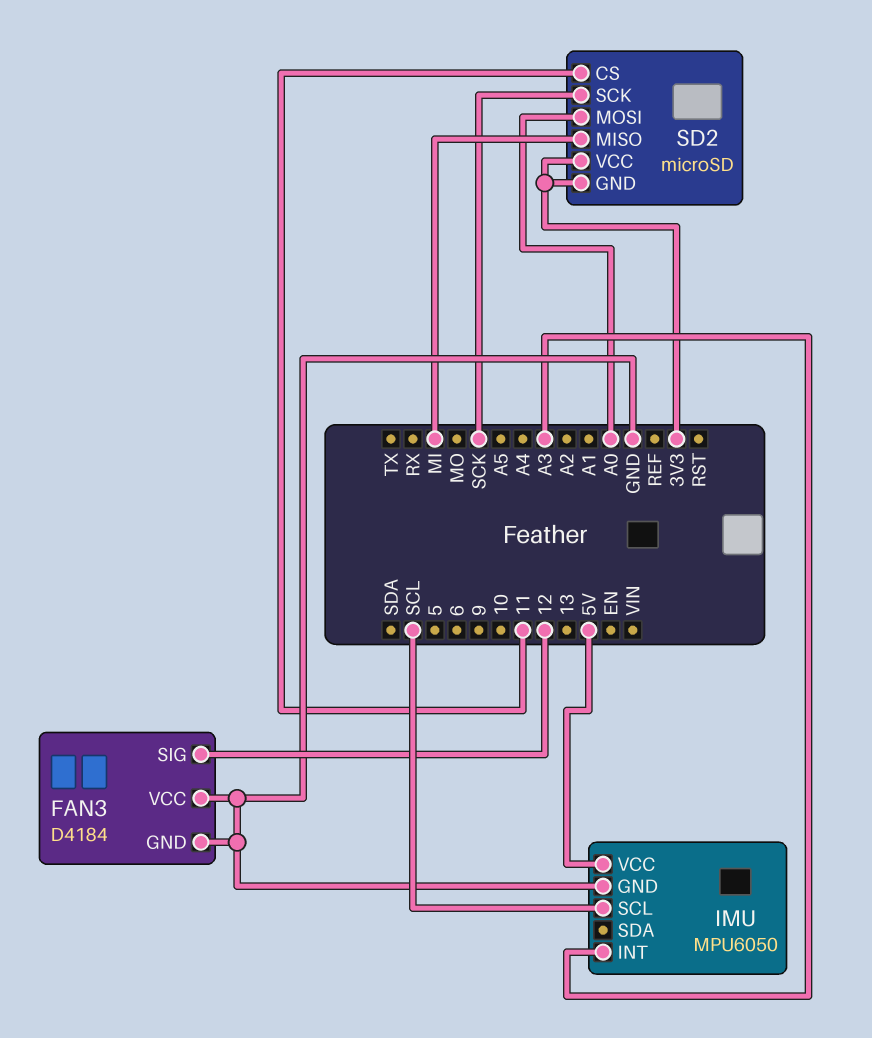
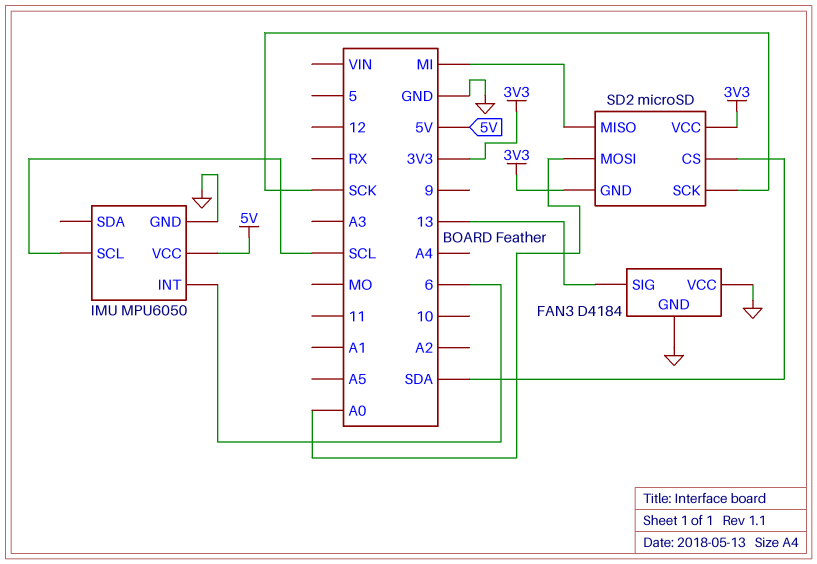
FAN3 pin SIG: 12 -> 13
IMU pin INT: A3 -> 6
SD2 pin CS: 11 -> SDA

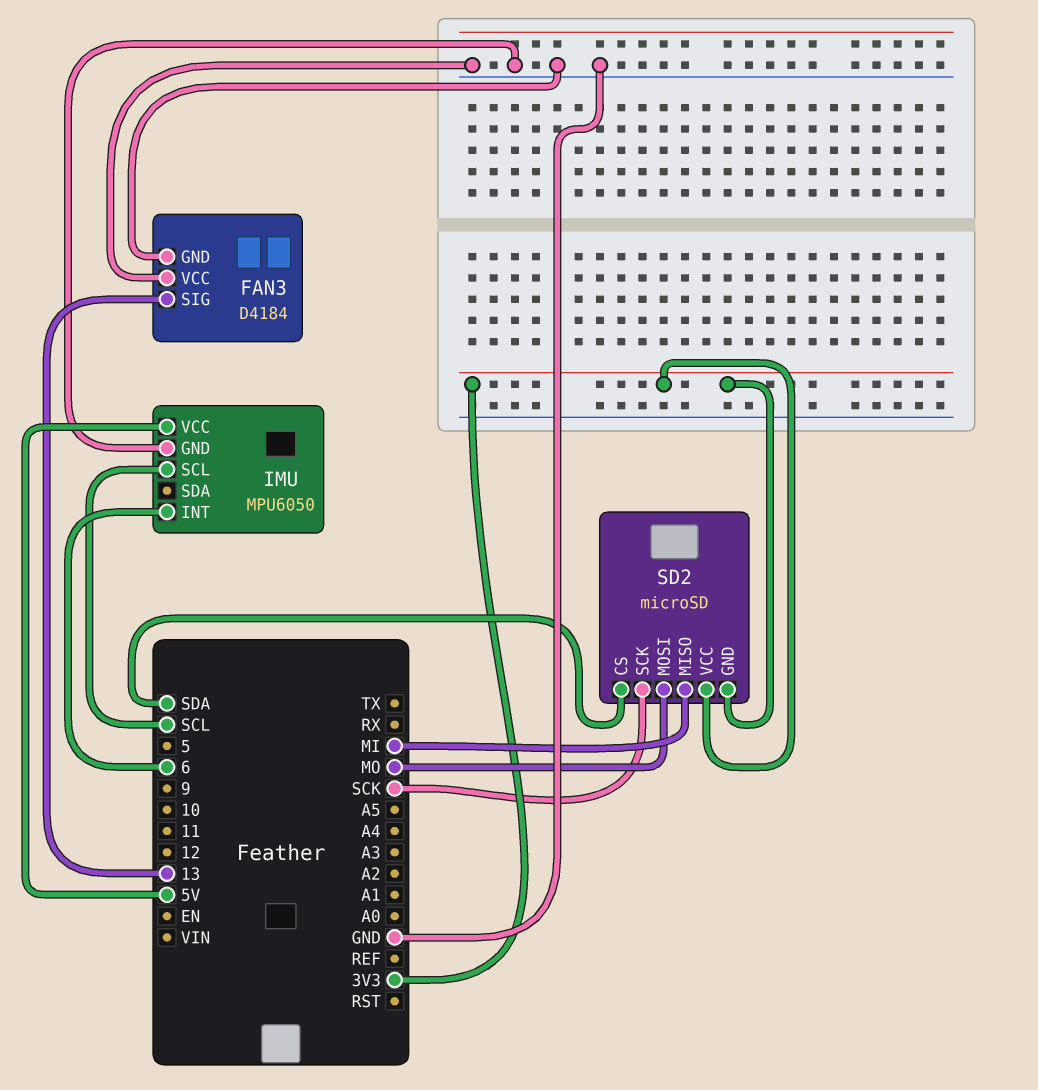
SD2 pin MOSI: A0 -> MO

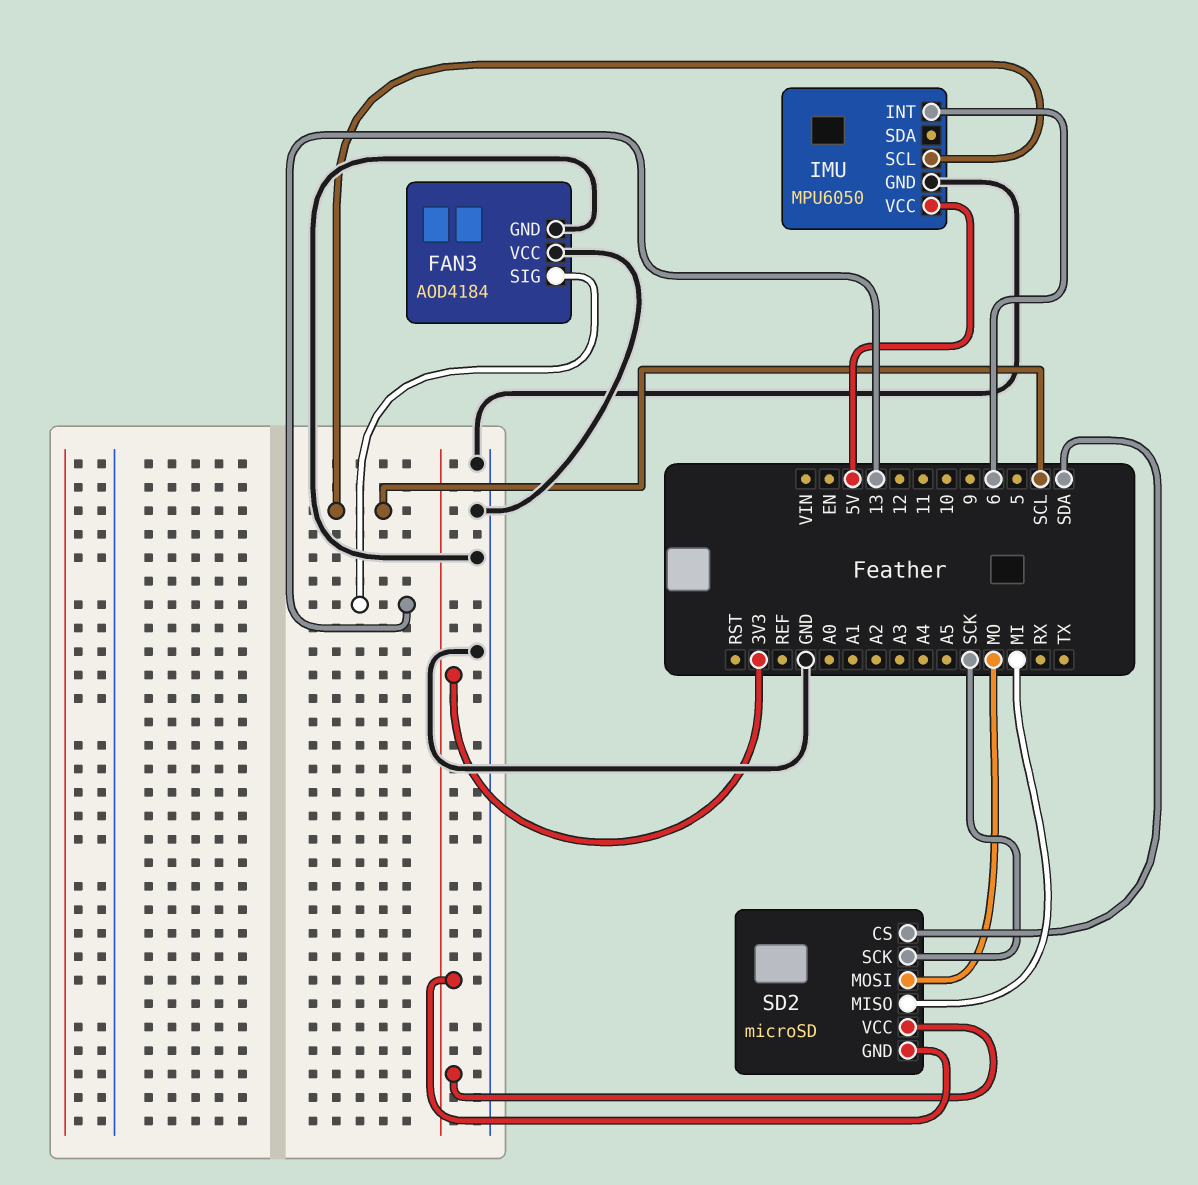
FAN3: D4184 -> AOD4184

